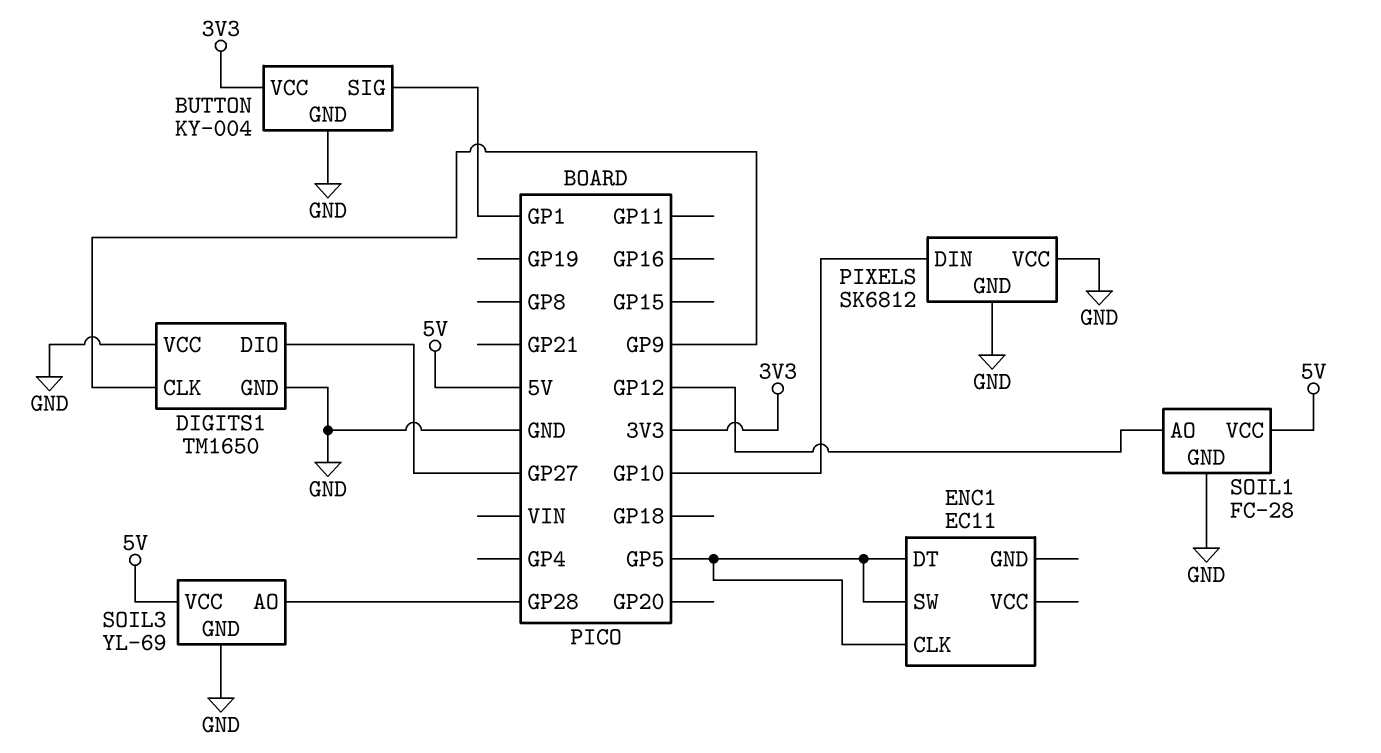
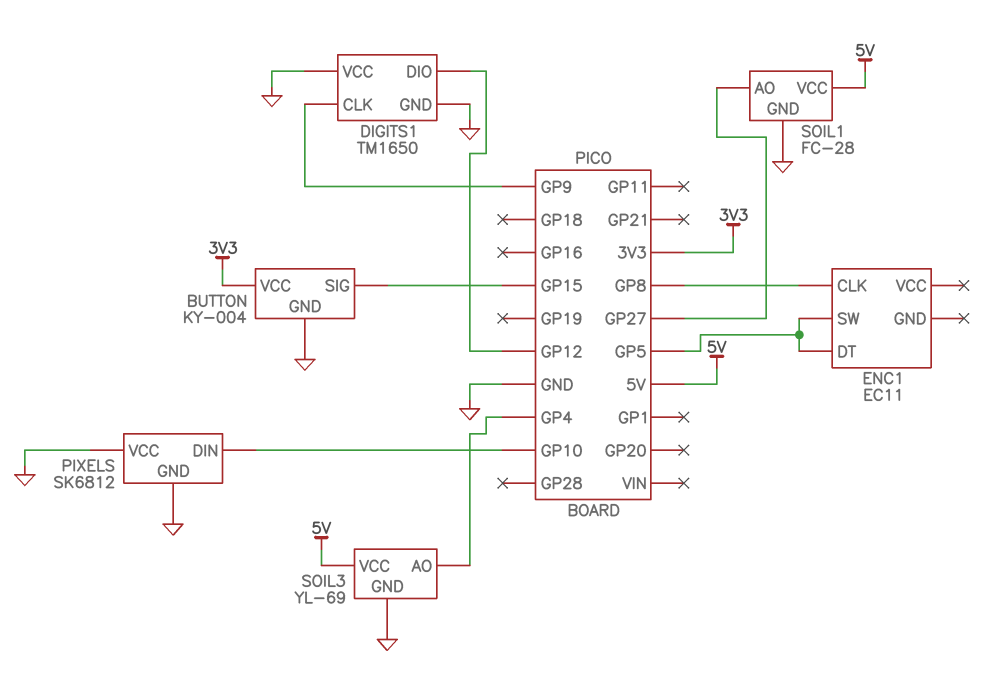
BUTTON pin SIG: GP1 -> GP15
DIGITS1 pin DIO: GP27 -> GP12
ENC1 pin CLK: GP5 -> GP8
SOIL1 pin AO: GP12 -> GP27
SOIL3 pin AO: GP28 -> GP4

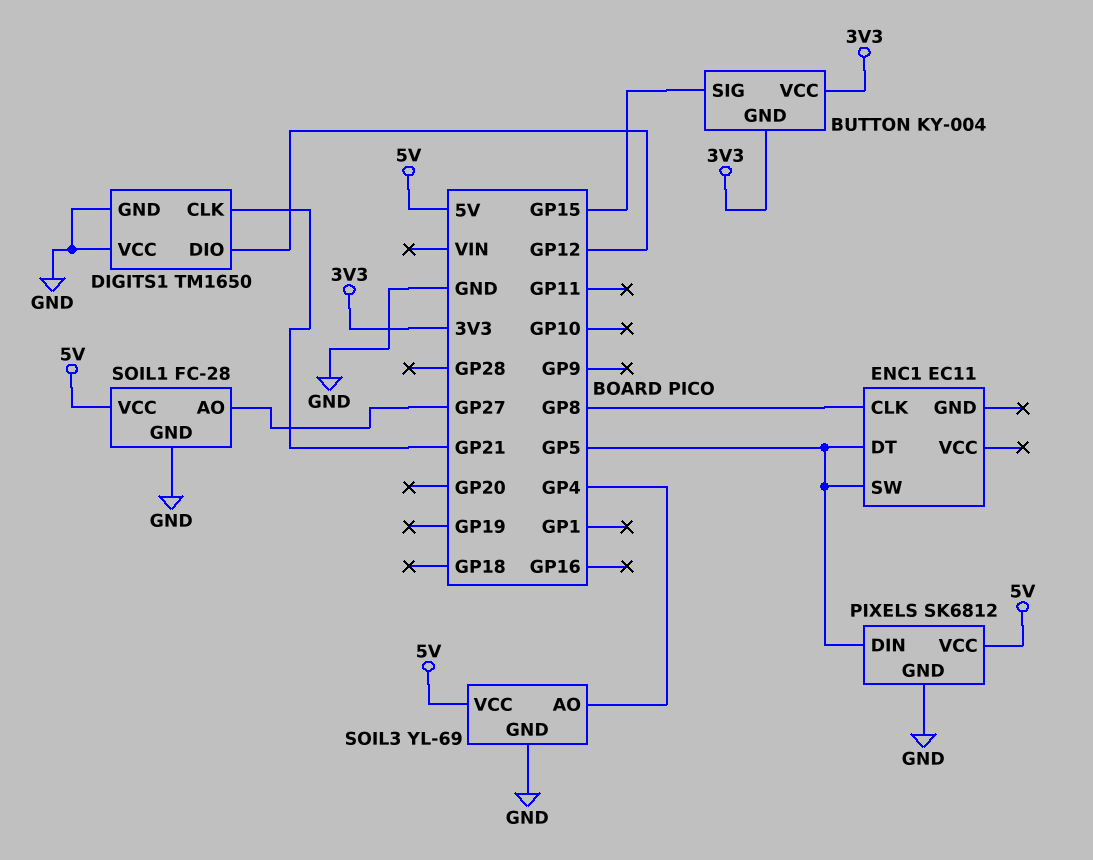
BUTTON pin GND: GND -> 3V3
DIGITS1 pin CLK: GP9 -> GP21
PIXELS pin DIN: GP10 -> GP5
PIXELS pin VCC: GND -> 5V

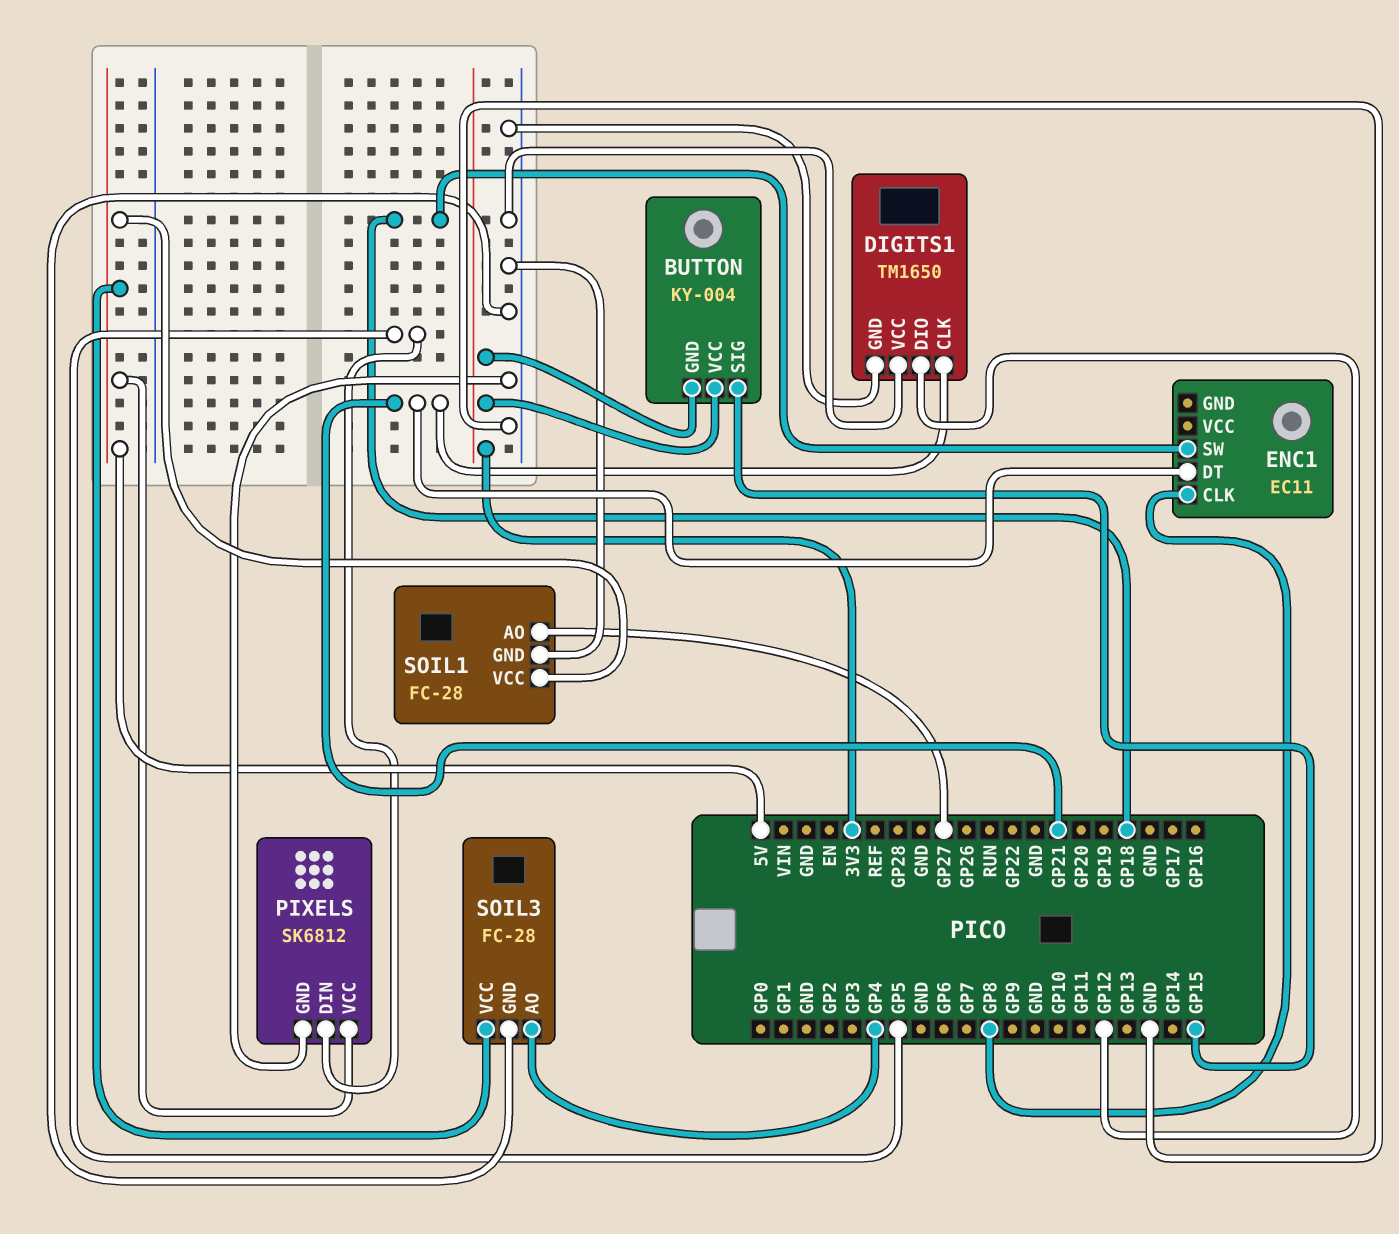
ENC1 pin DT: GP5 -> GP21
ENC1 pin SW: GP5 -> GP18
SOIL3: YL-69 -> FC-28

